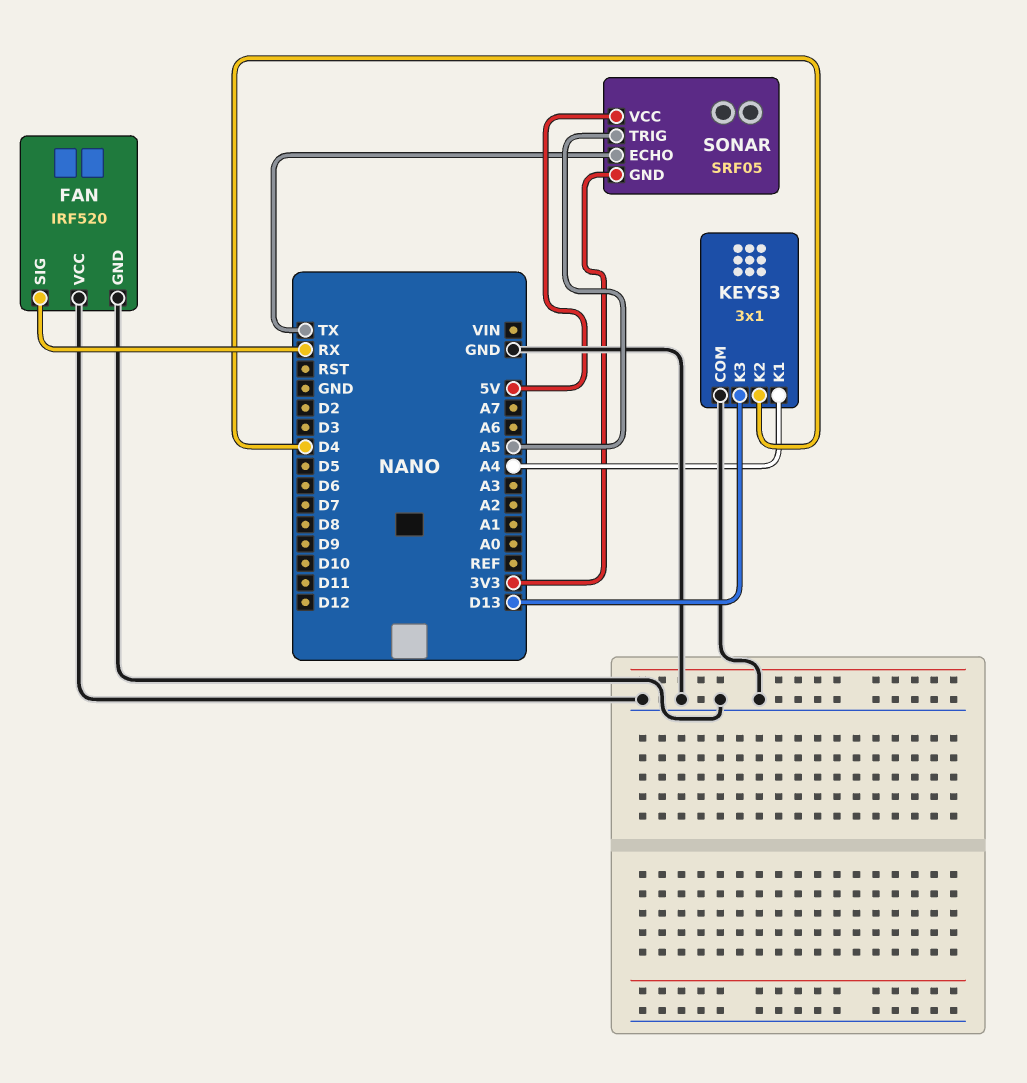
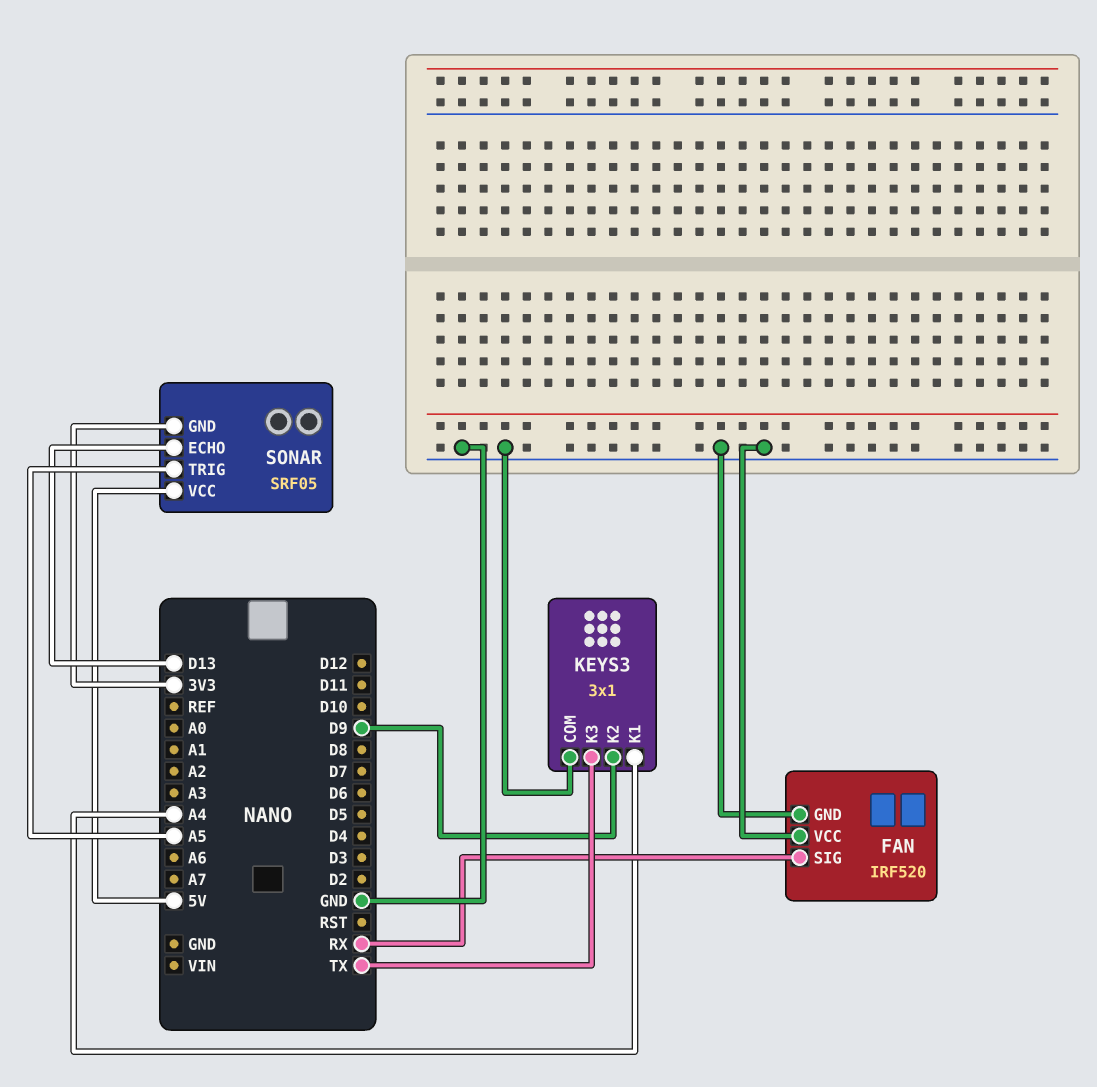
KEYS3 pin K2: D4 -> D9
KEYS3 pin K3: D13 -> TX
SONAR pin ECHO: TX -> D13

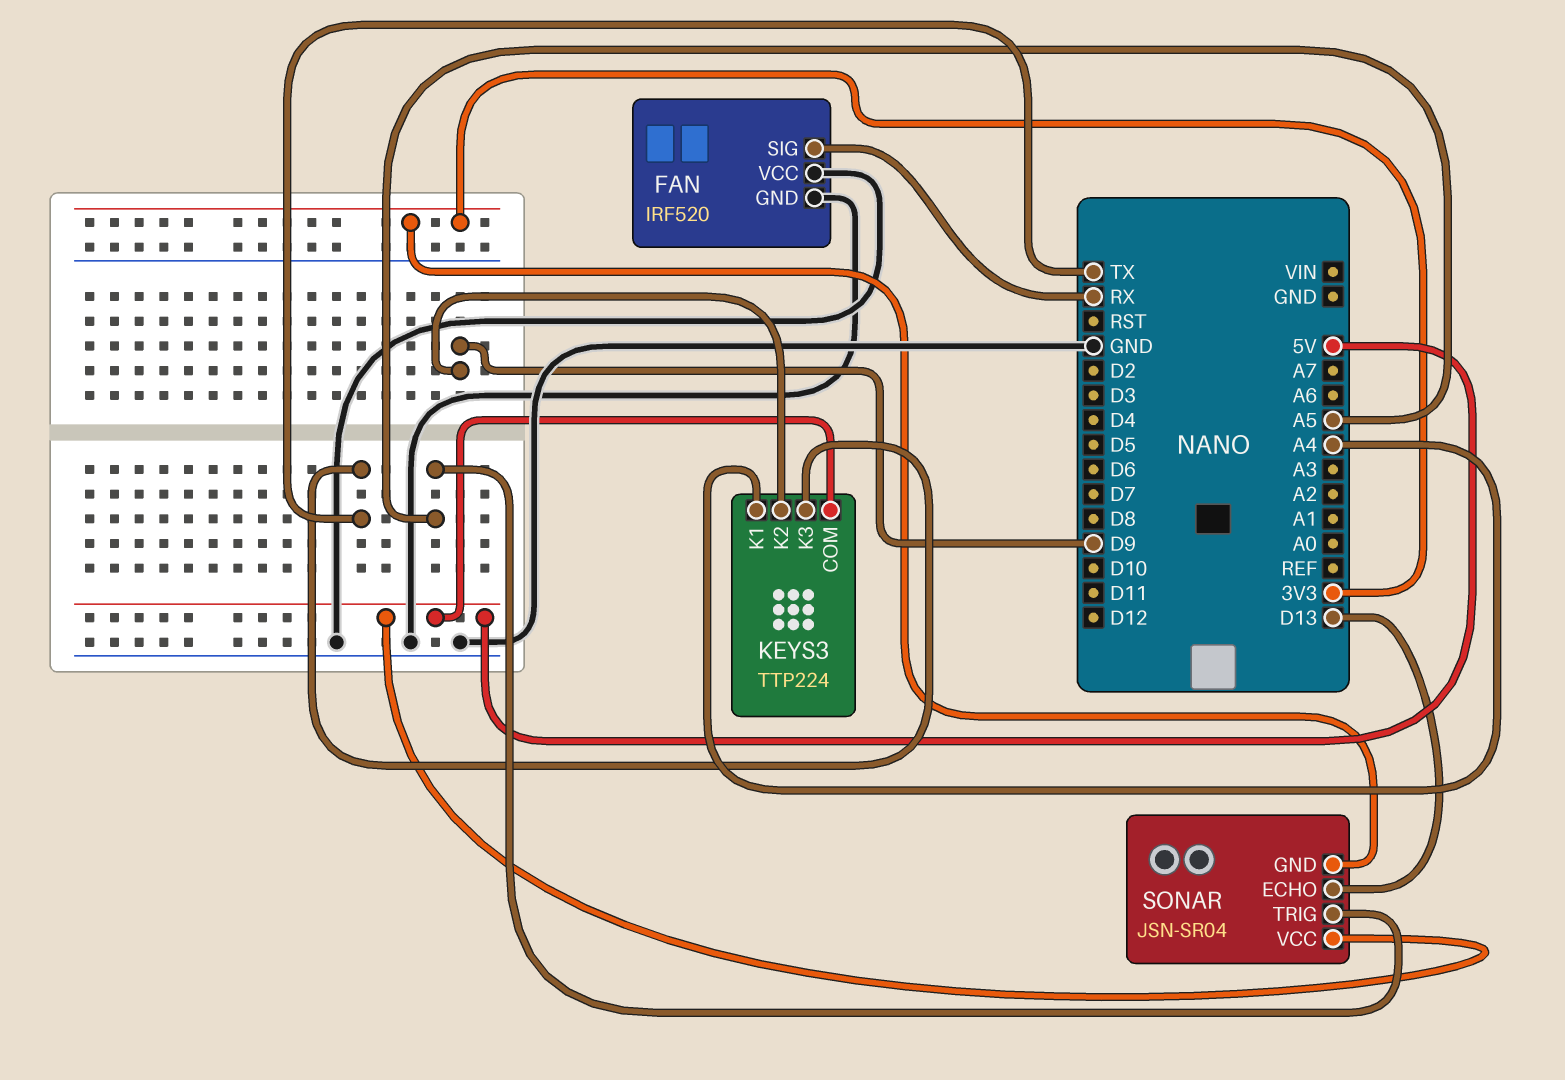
KEYS3: 3x1 -> TTP224
KEYS3 pin COM: GND -> 5V
SONAR: SRF05 -> JSN-SR04

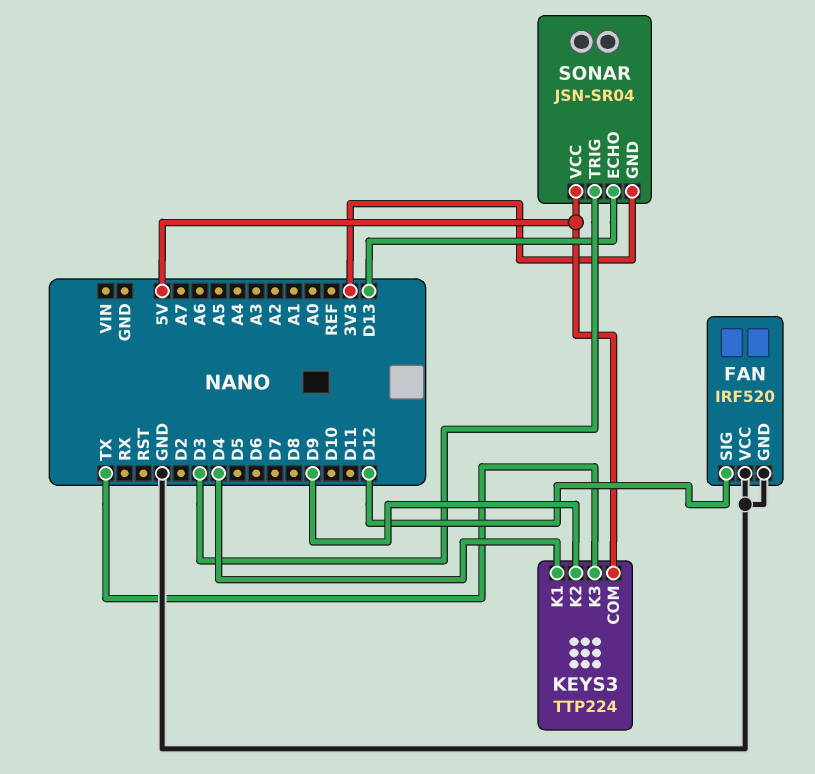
FAN pin SIG: RX -> D12
KEYS3 pin K1: A4 -> D4
SONAR pin TRIG: A5 -> D3

